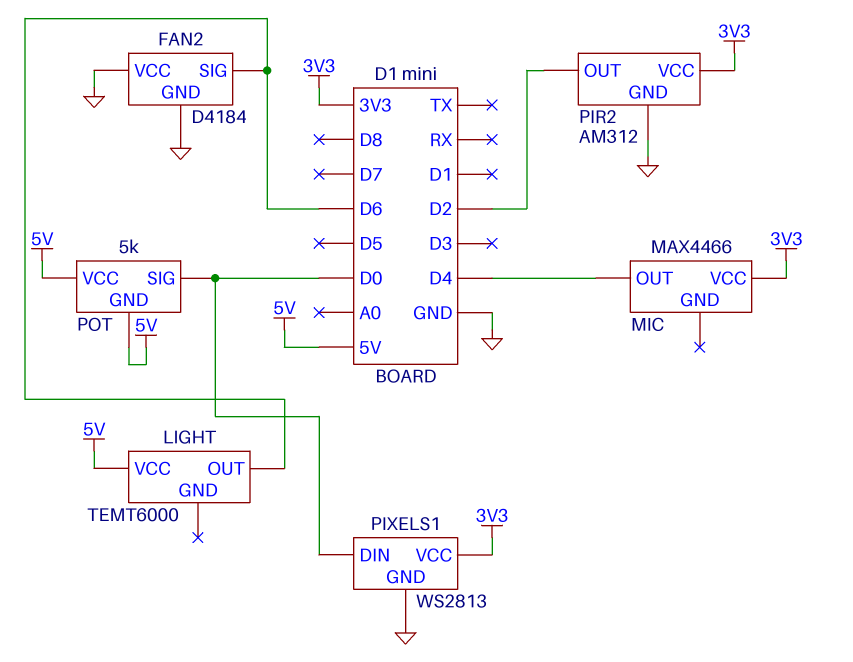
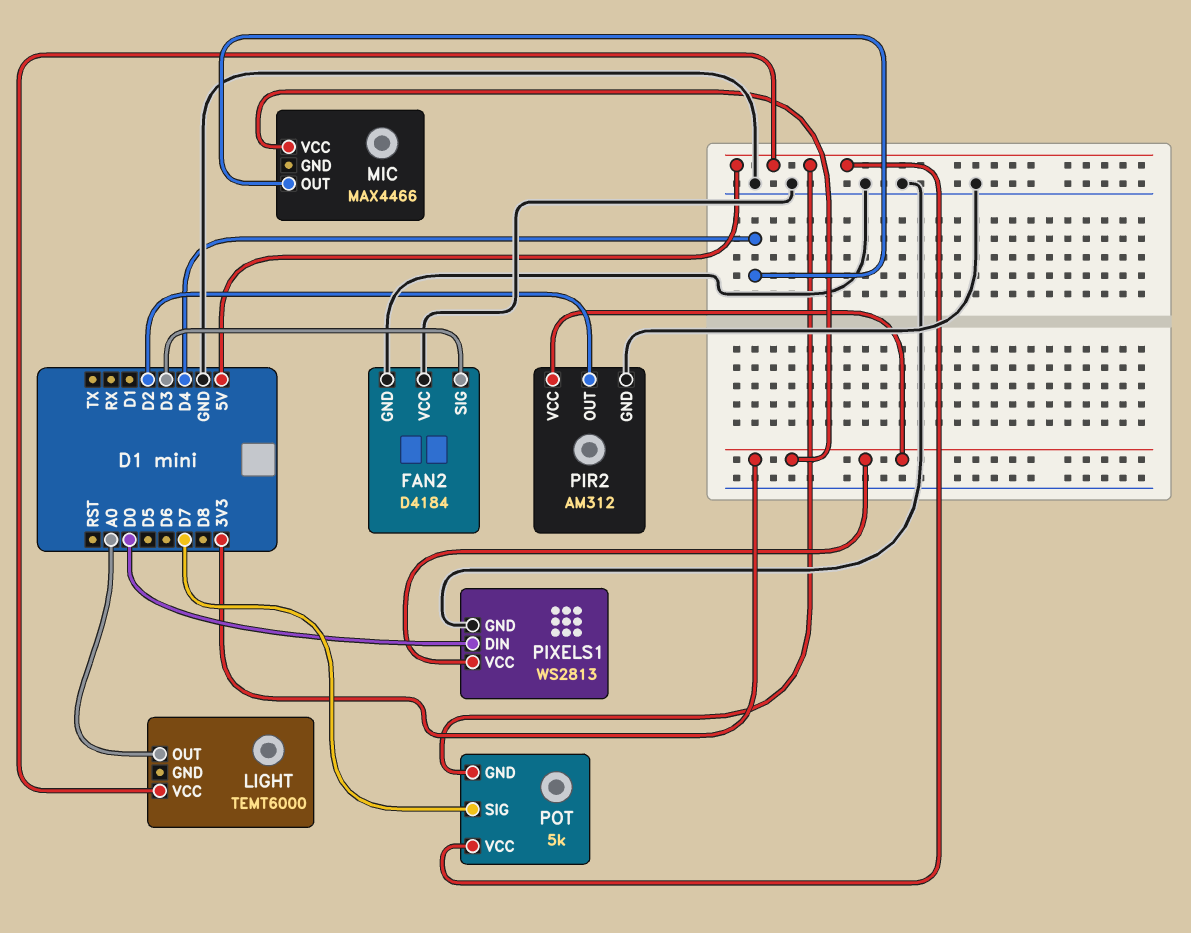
FAN2 pin SIG: D6 -> D3
LIGHT pin OUT: D6 -> A0
POT pin SIG: D0 -> D7

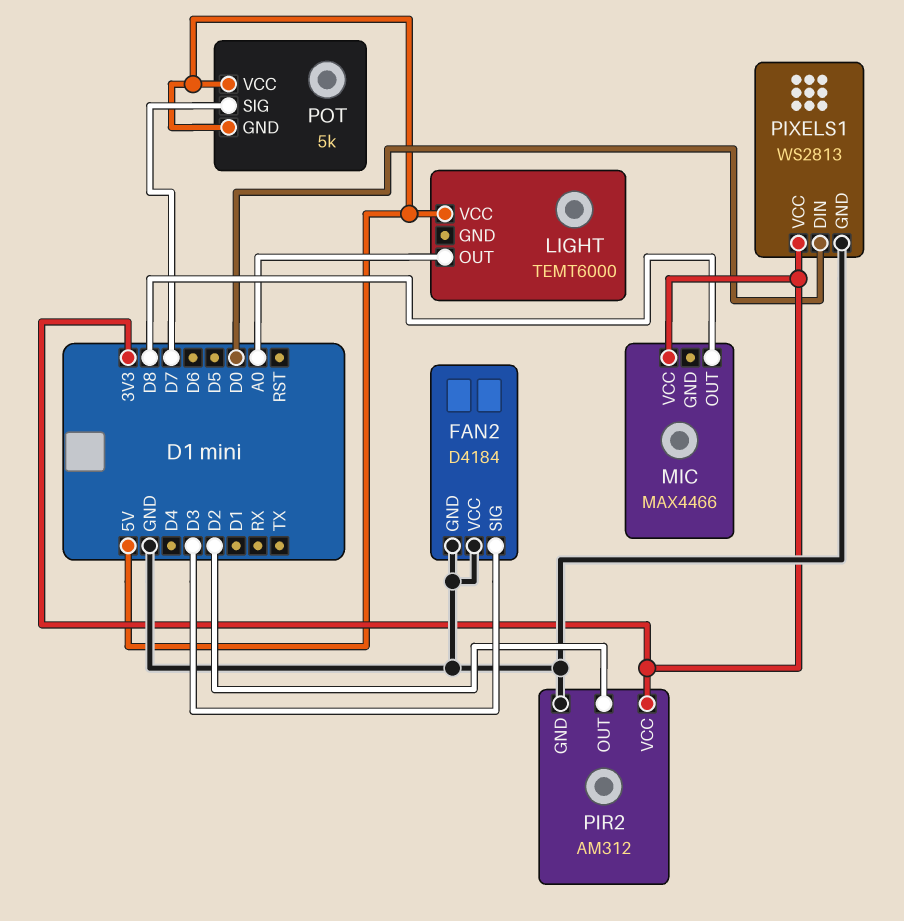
MIC pin OUT: D4 -> D8

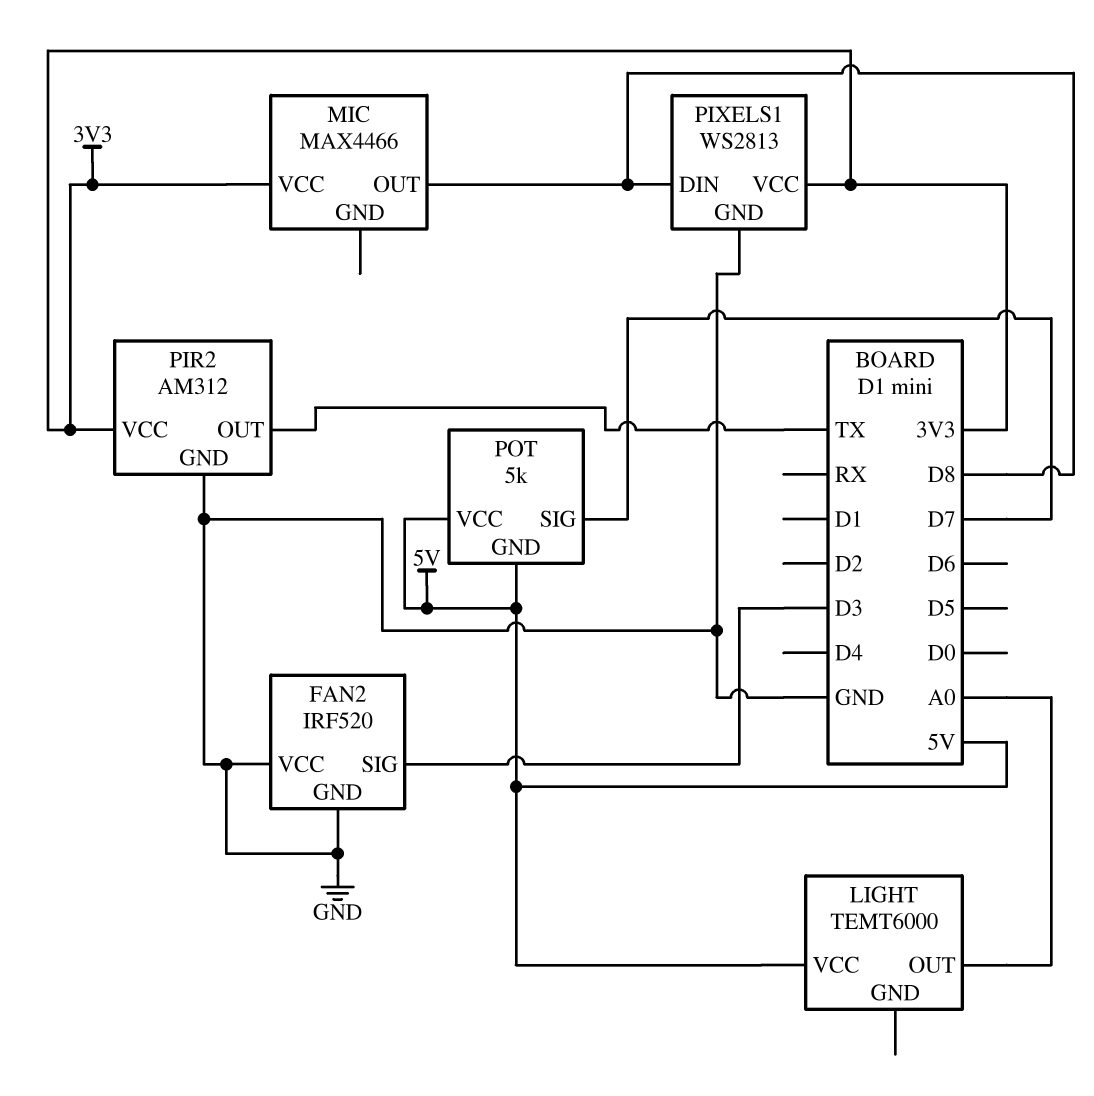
FAN2: D4184 -> IRF520
PIR2 pin OUT: D2 -> TX
PIXELS1 pin DIN: D0 -> D8

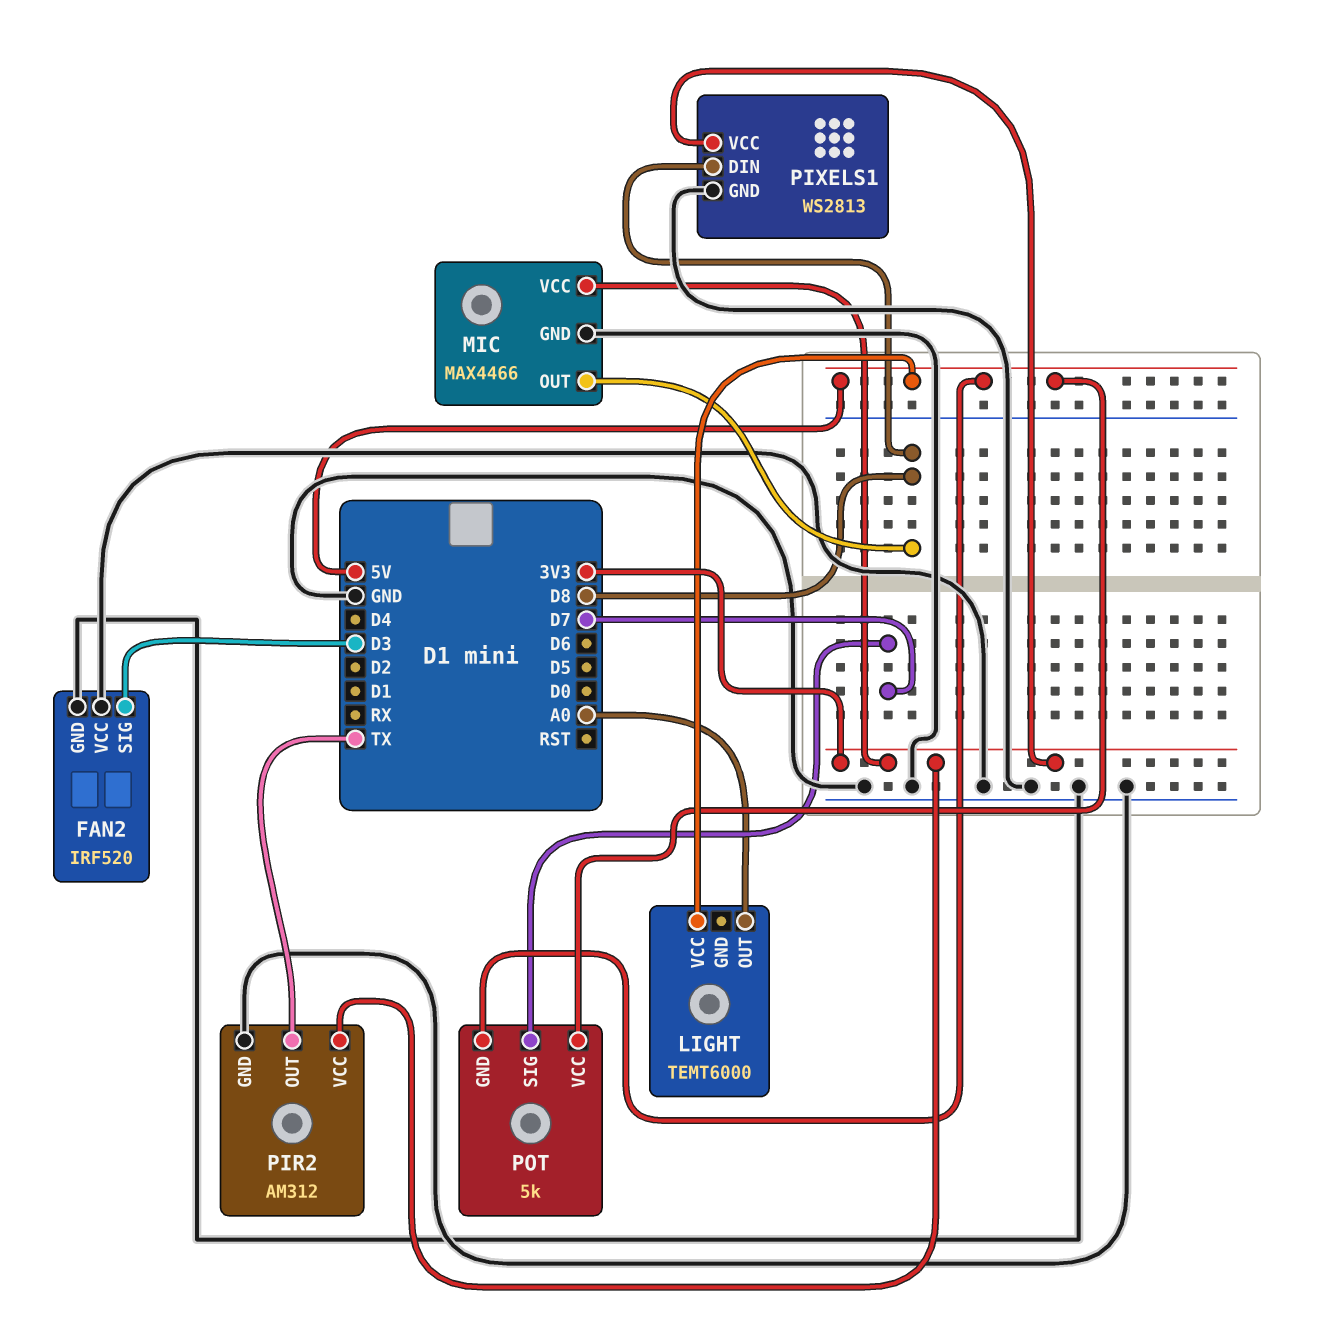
MIC pin GND: none -> GND

